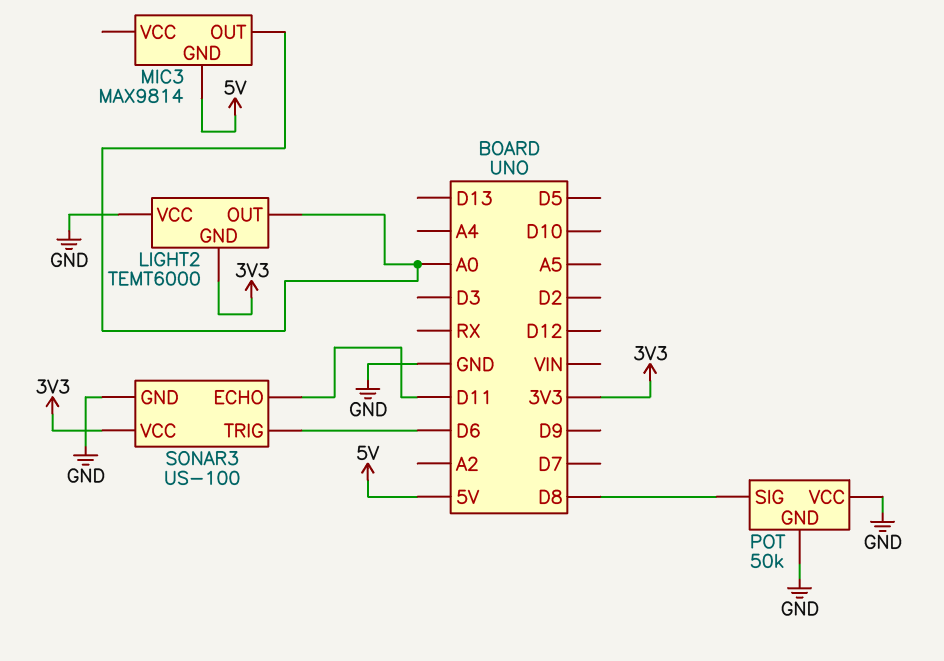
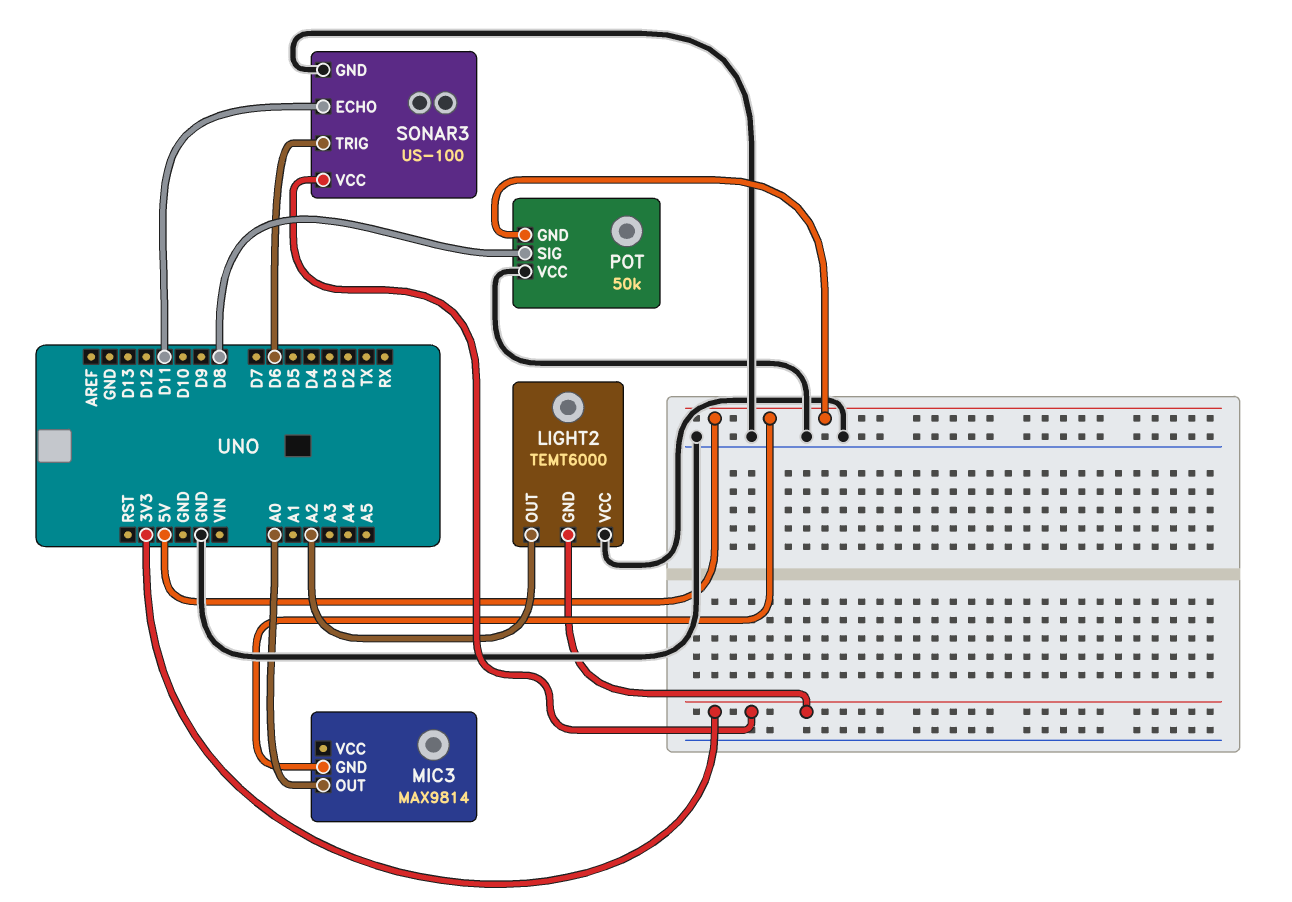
LIGHT2 pin OUT: A0 -> A2
POT pin GND: GND -> 5V

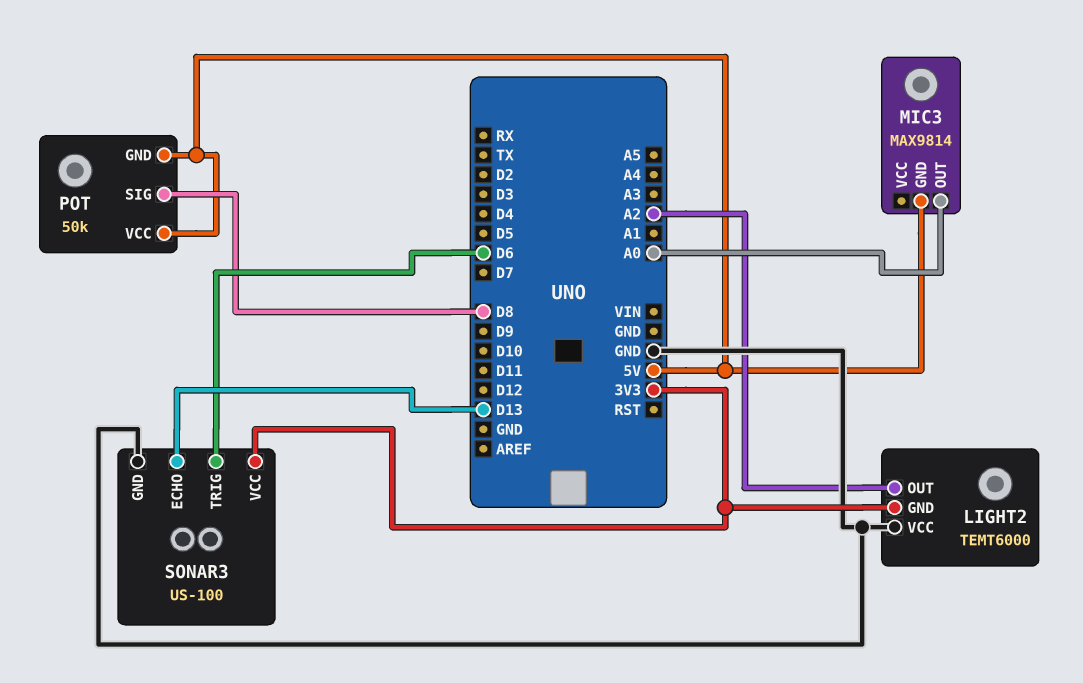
POT pin VCC: GND -> 5V
SONAR3 pin ECHO: D11 -> D13

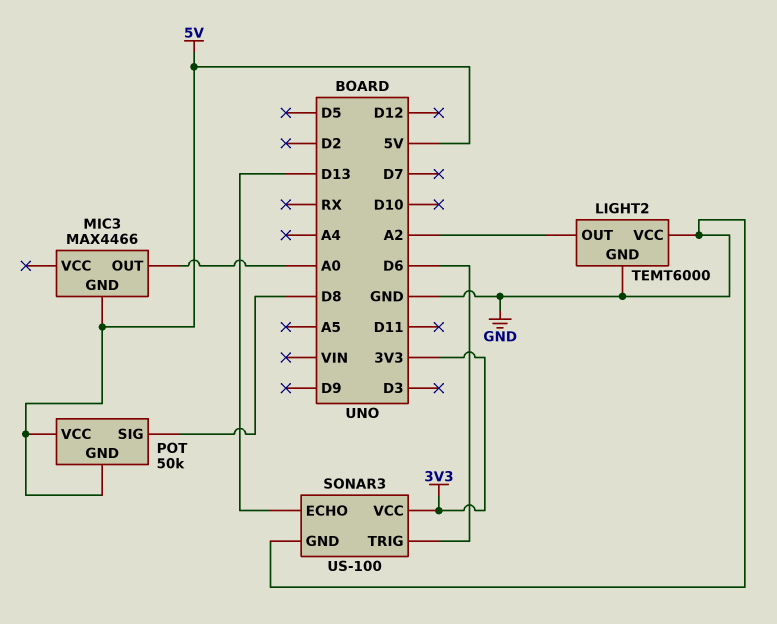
LIGHT2 pin GND: 3V3 -> GND
MIC3: MAX9814 -> MAX4466

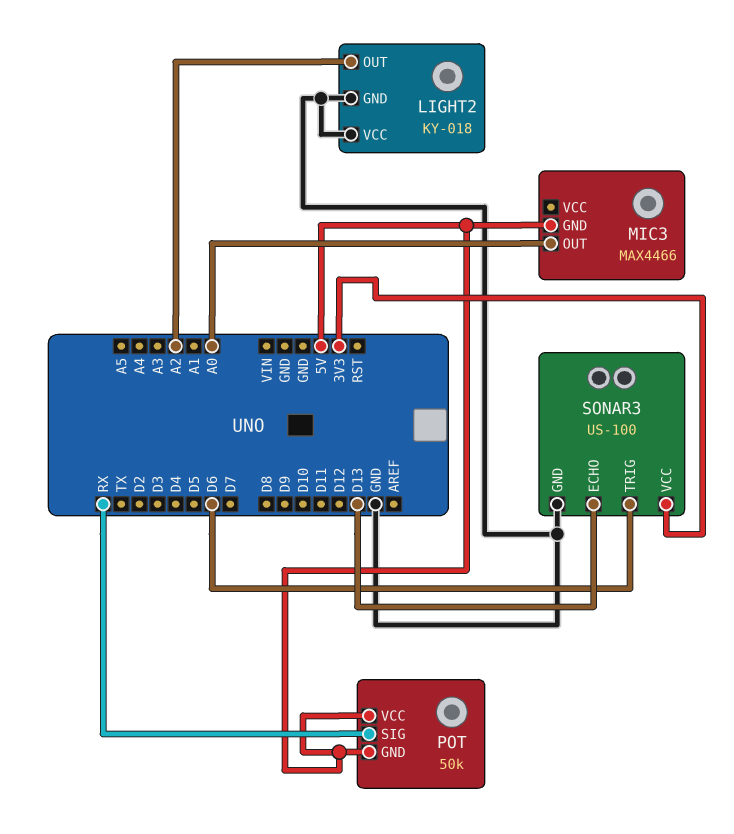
LIGHT2: TEMT6000 -> KY-018
POT pin SIG: D8 -> RX

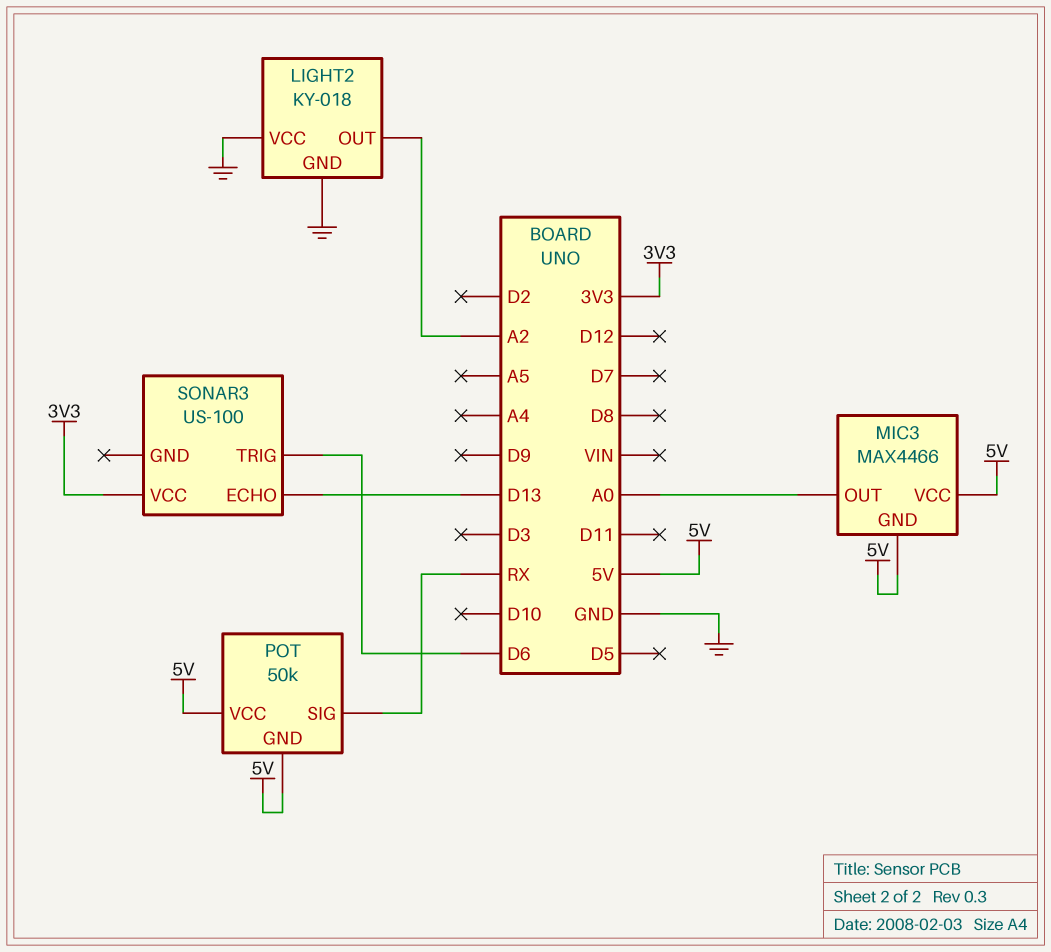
MIC3 pin VCC: none -> 5V
SONAR3 pin GND: GND -> none

